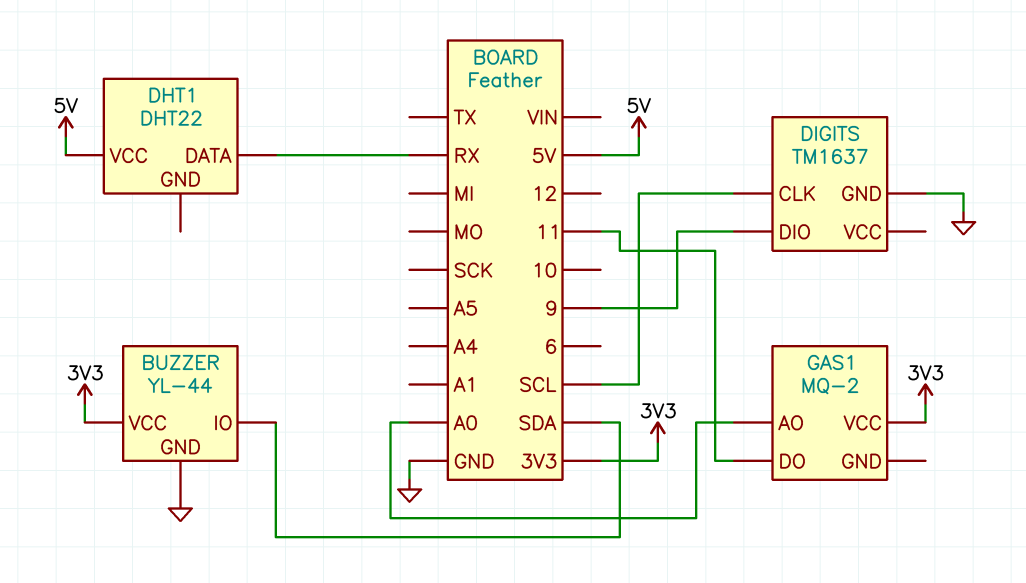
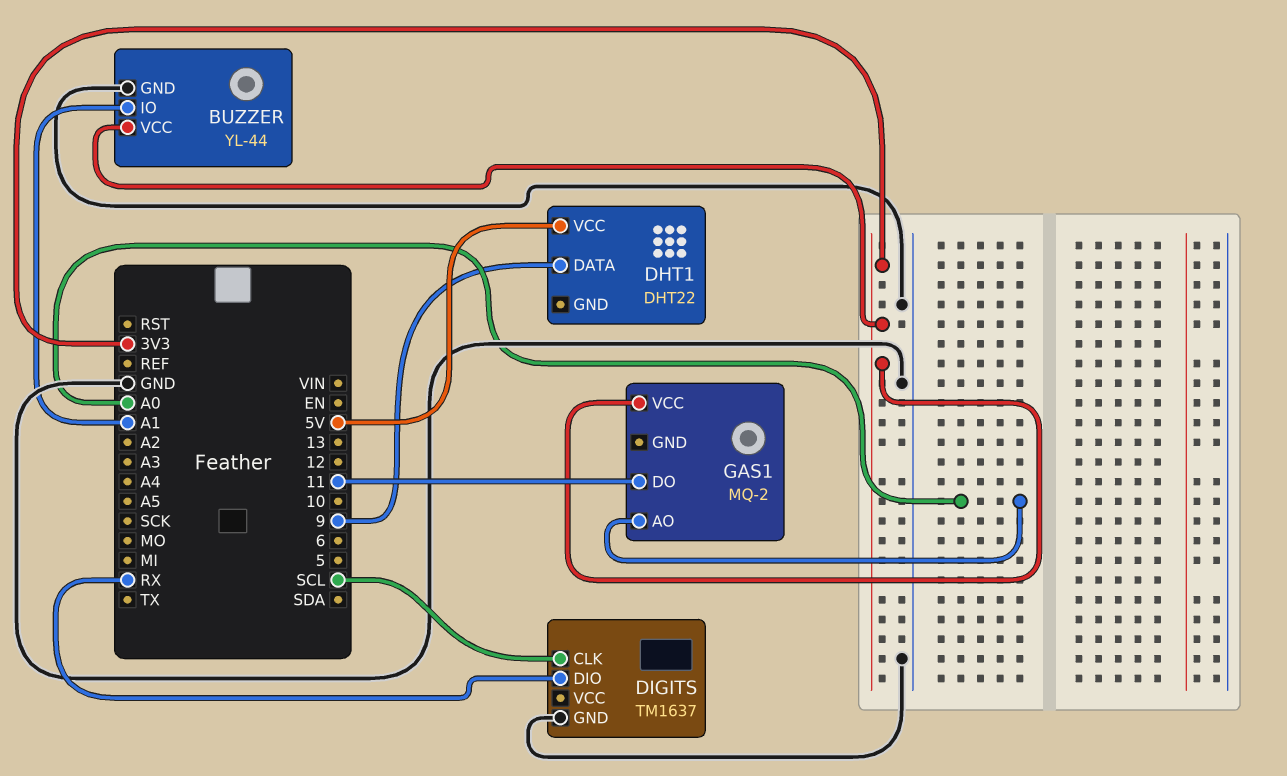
BUZZER pin IO: SDA -> A1
DHT1 pin DATA: RX -> 9
DIGITS pin DIO: 9 -> RX

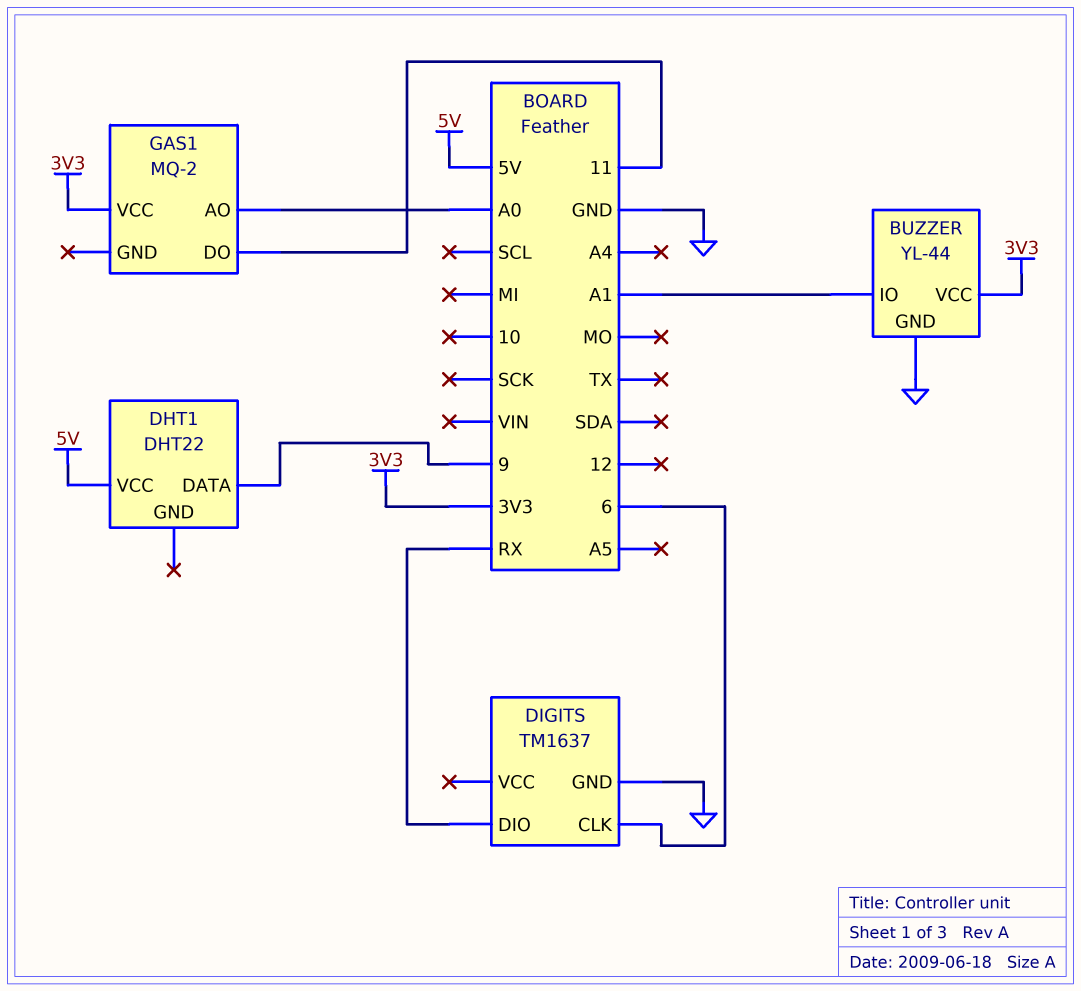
DIGITS pin CLK: SCL -> 6

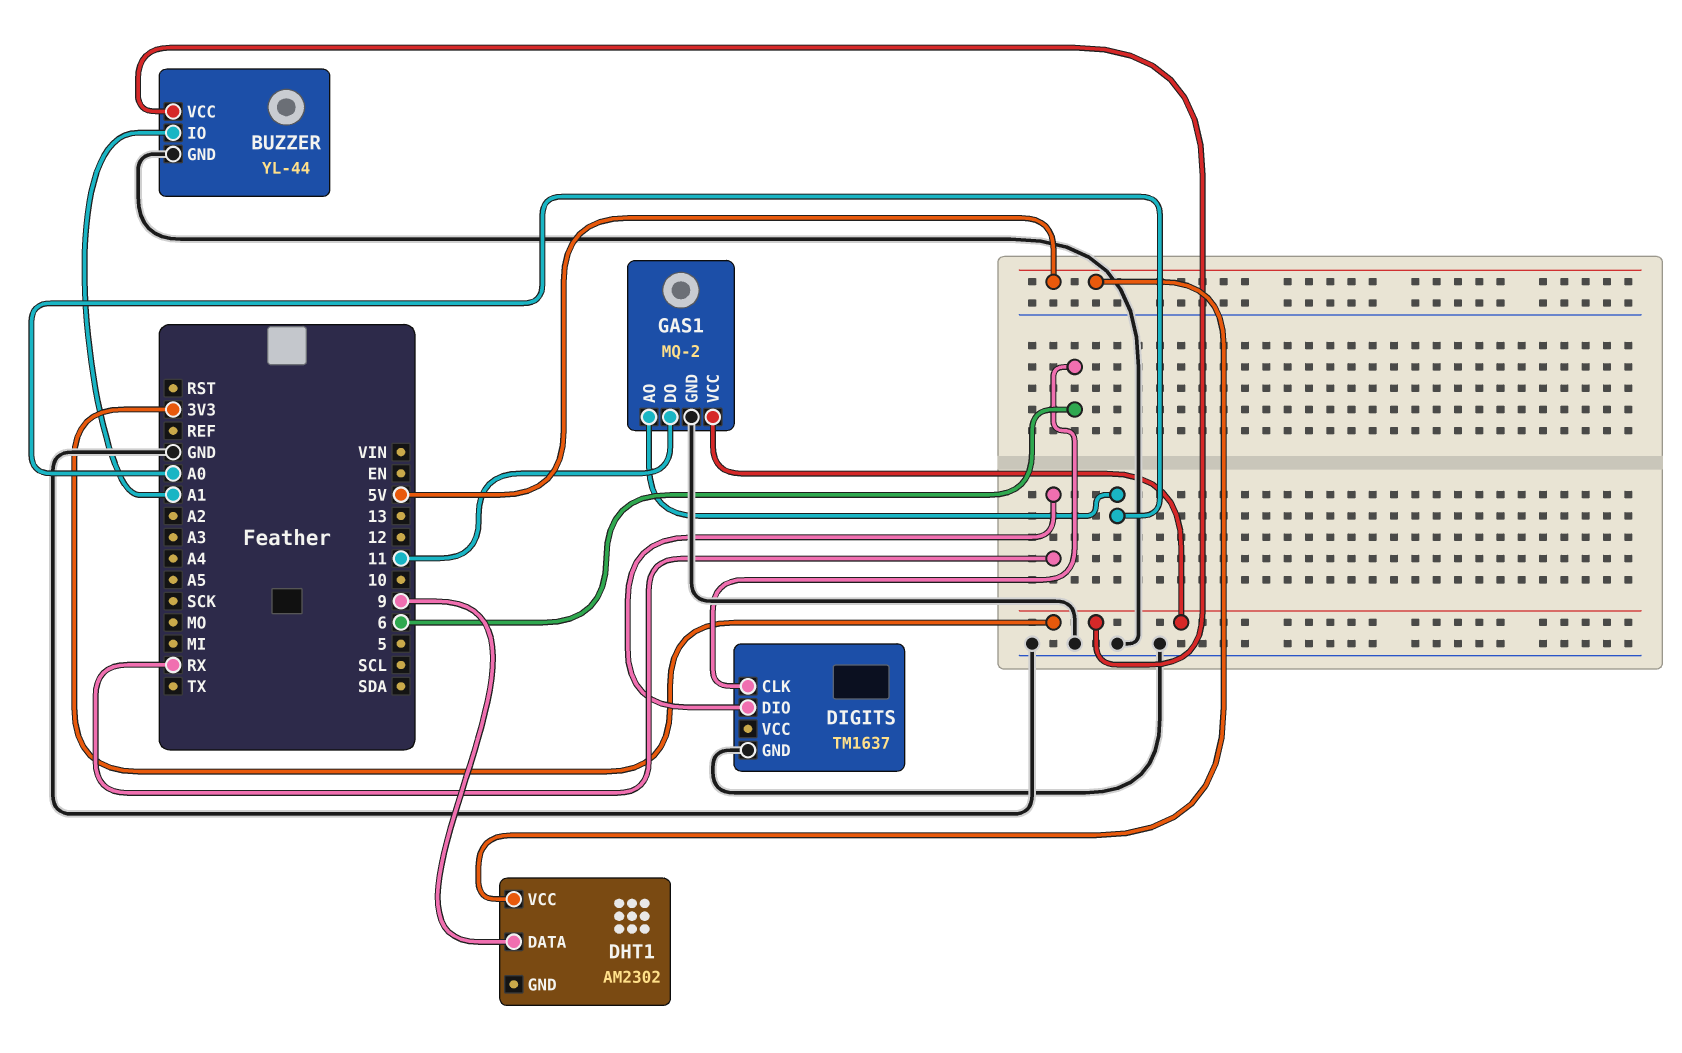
DHT1: DHT22 -> AM2302
GAS1 pin GND: none -> GND

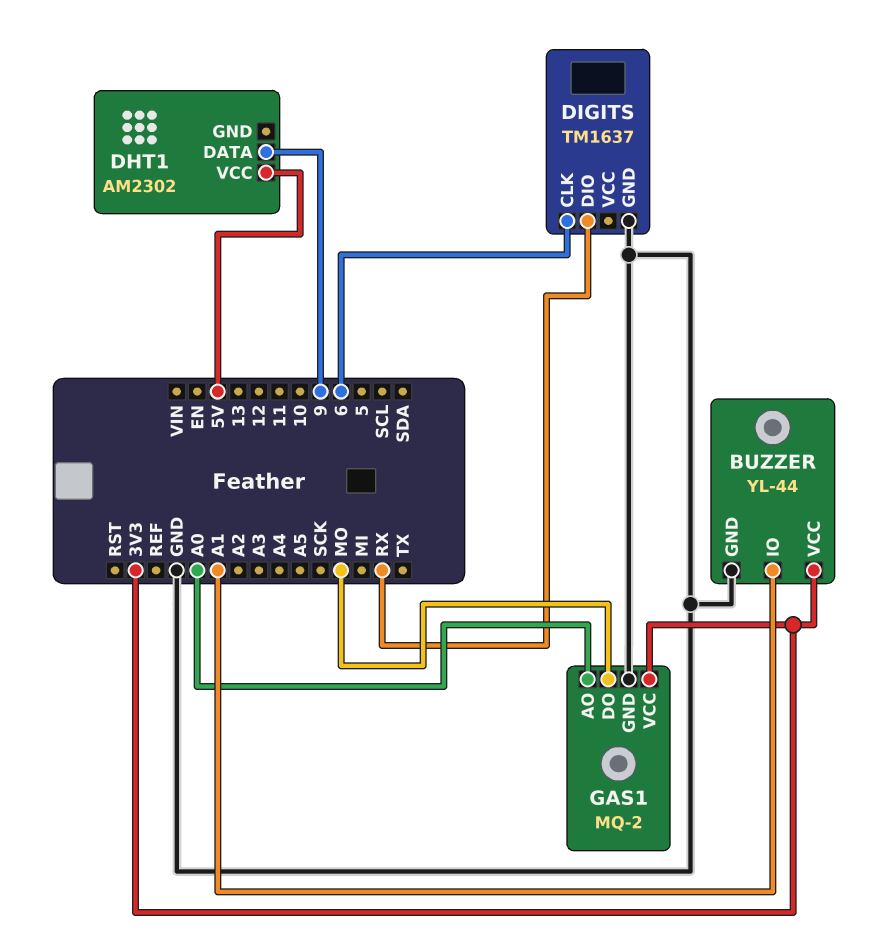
GAS1 pin DO: 11 -> MO

